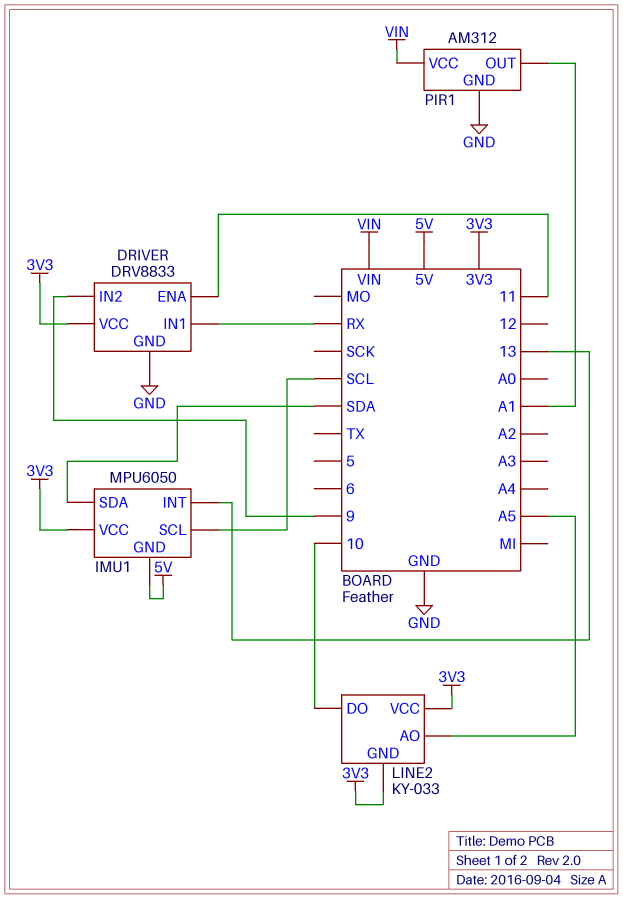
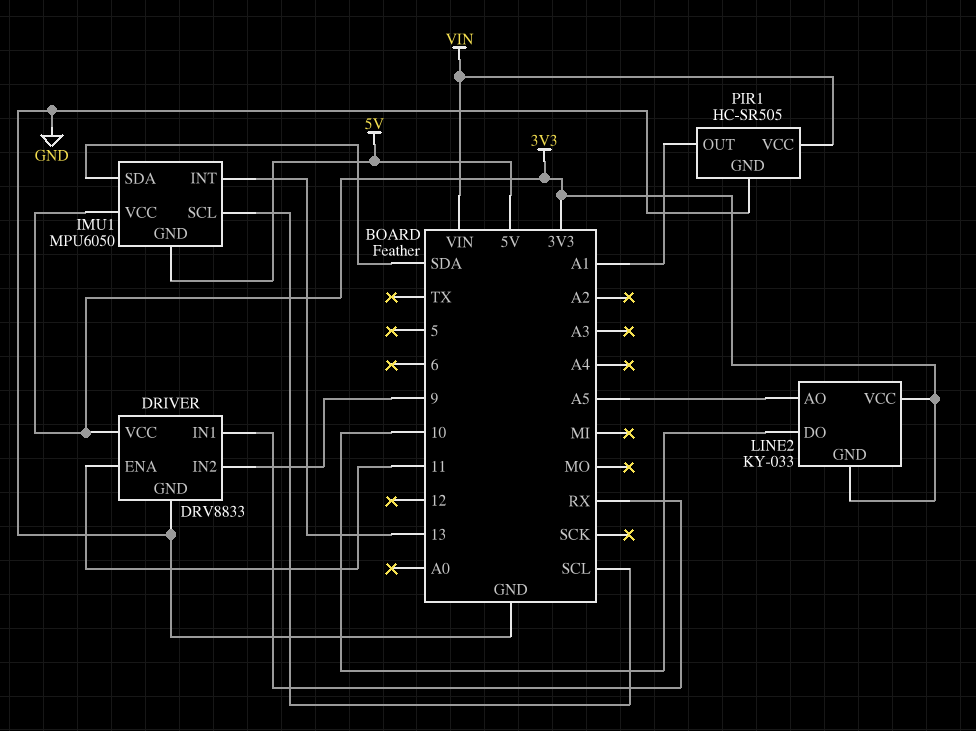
PIR1: AM312 -> HC-SR505

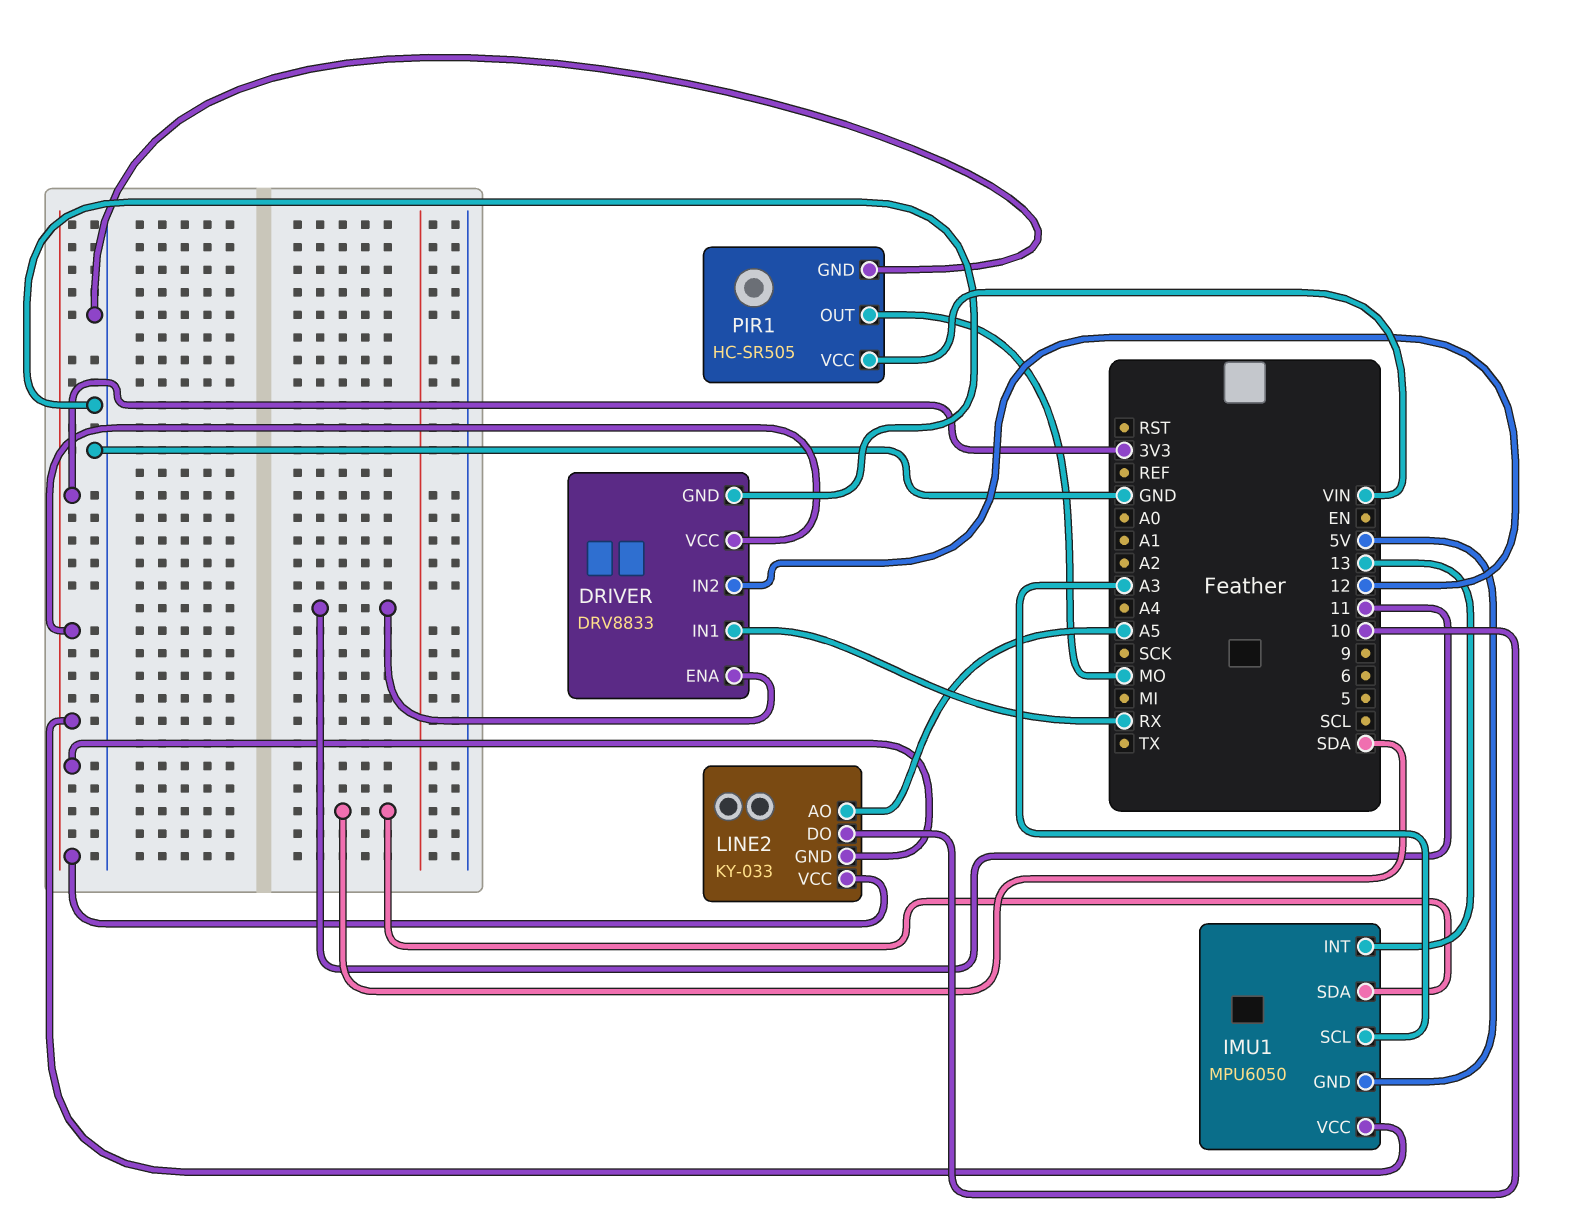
DRIVER pin IN2: 9 -> 12
IMU1 pin SCL: SCL -> A3
PIR1 pin OUT: A1 -> MO

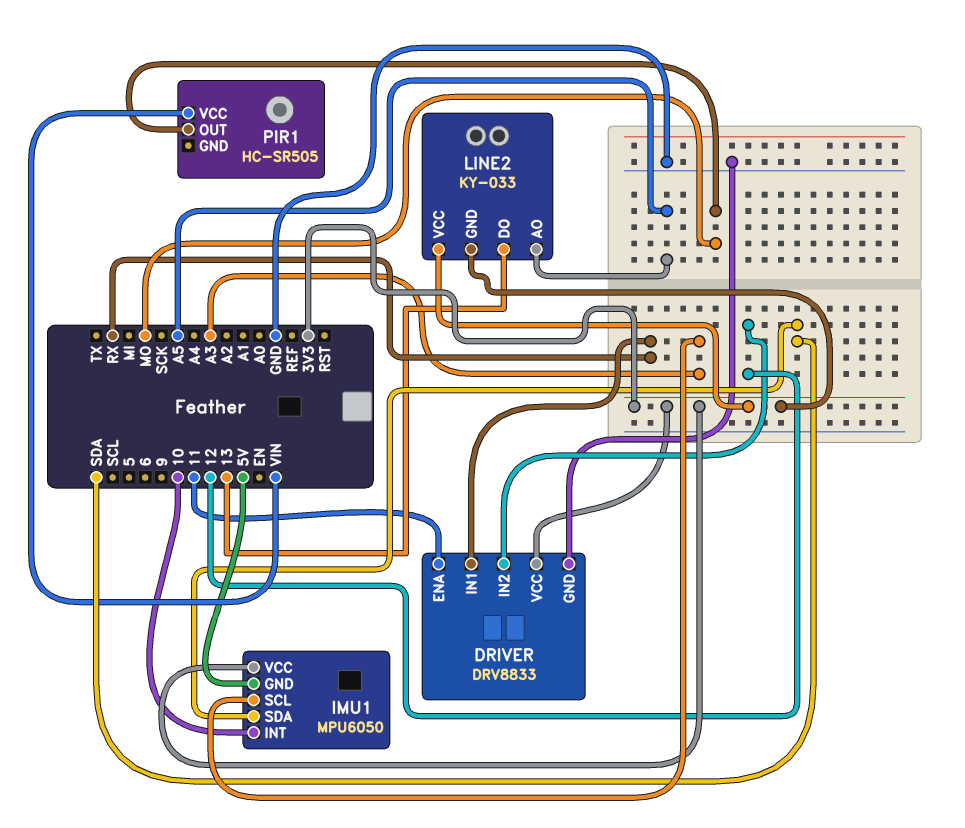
IMU1 pin INT: 13 -> 10
LINE2 pin DO: 10 -> 13
PIR1 pin GND: GND -> none

